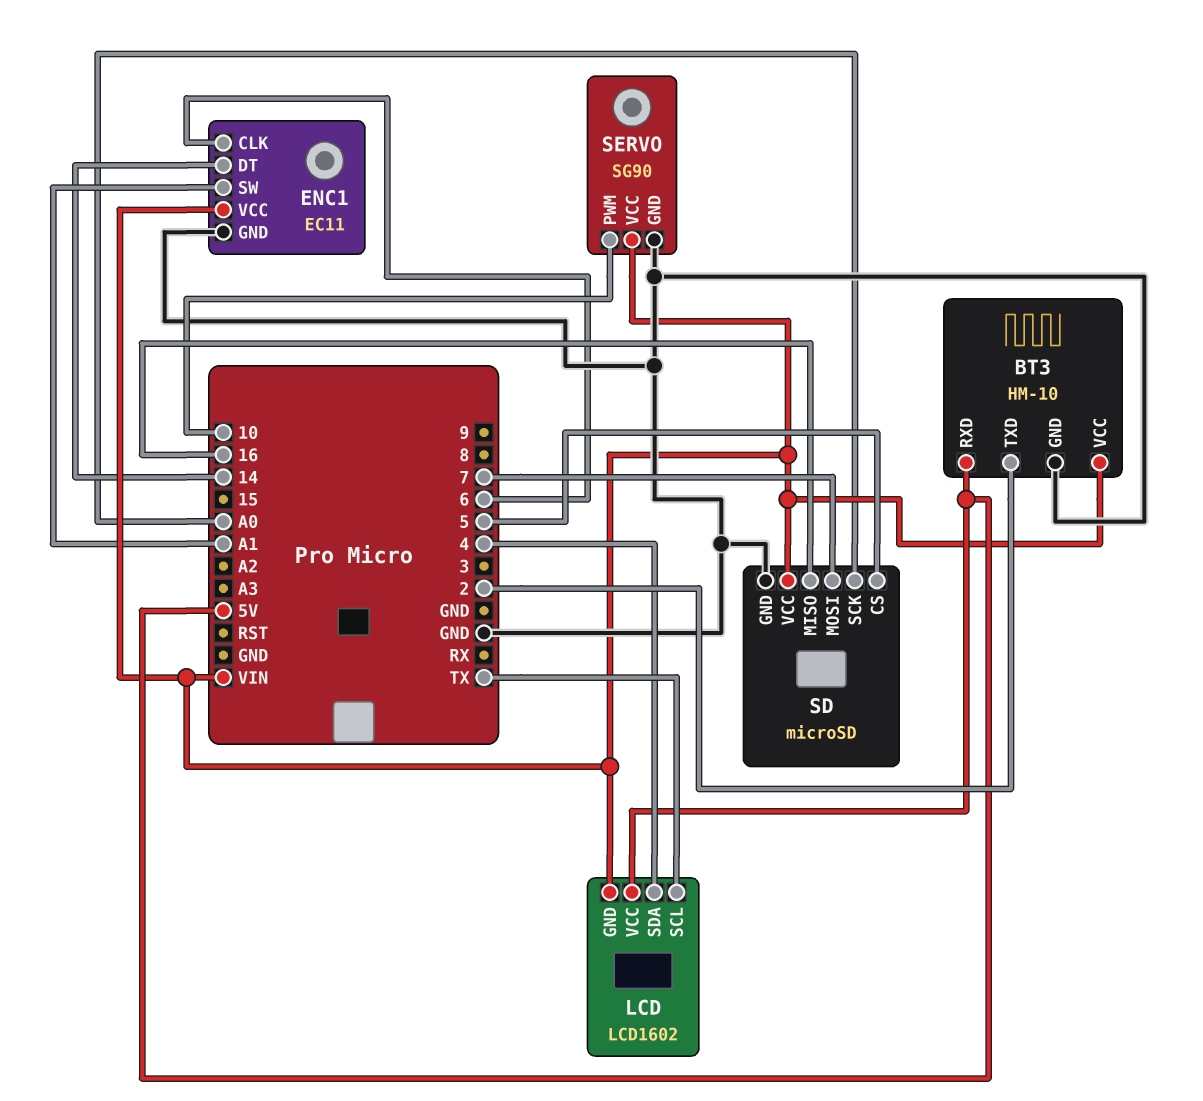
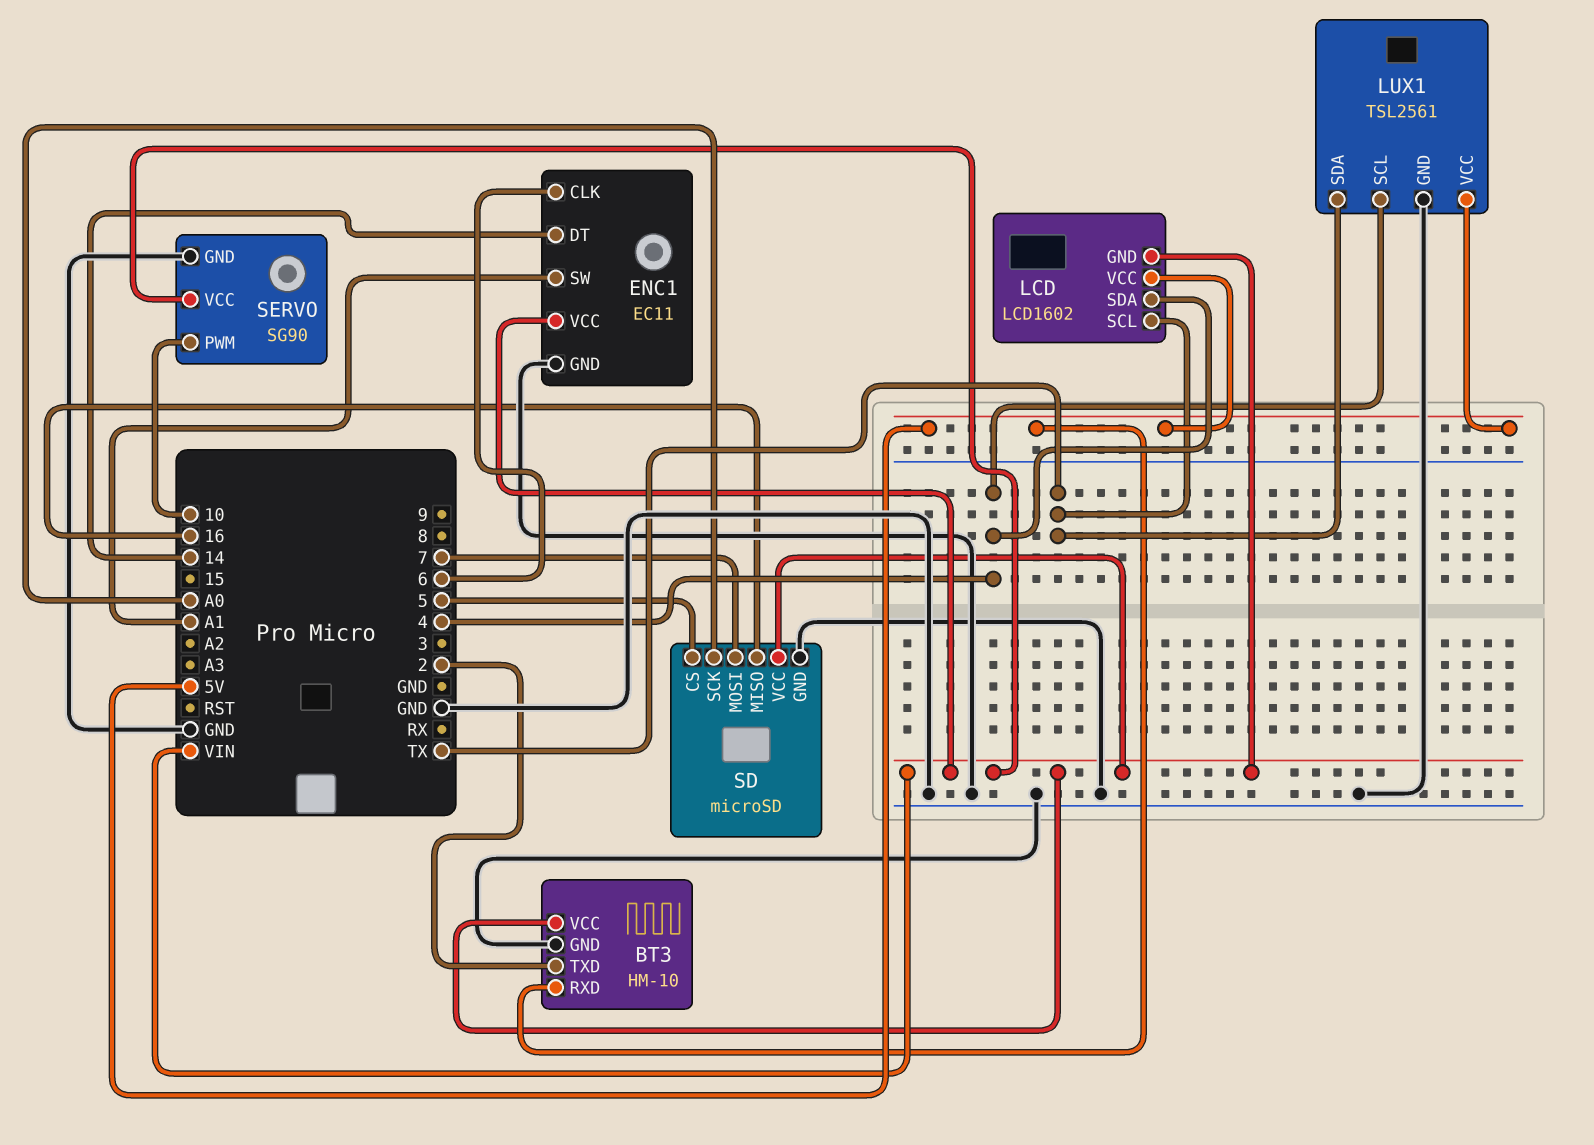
LUX1: none -> TSL2561
LUX1 pin GND: none -> GND
LUX1 pin SCL: none -> 4
LUX1 pin SDA: none -> TX
LUX1 pin VCC: none -> 5V

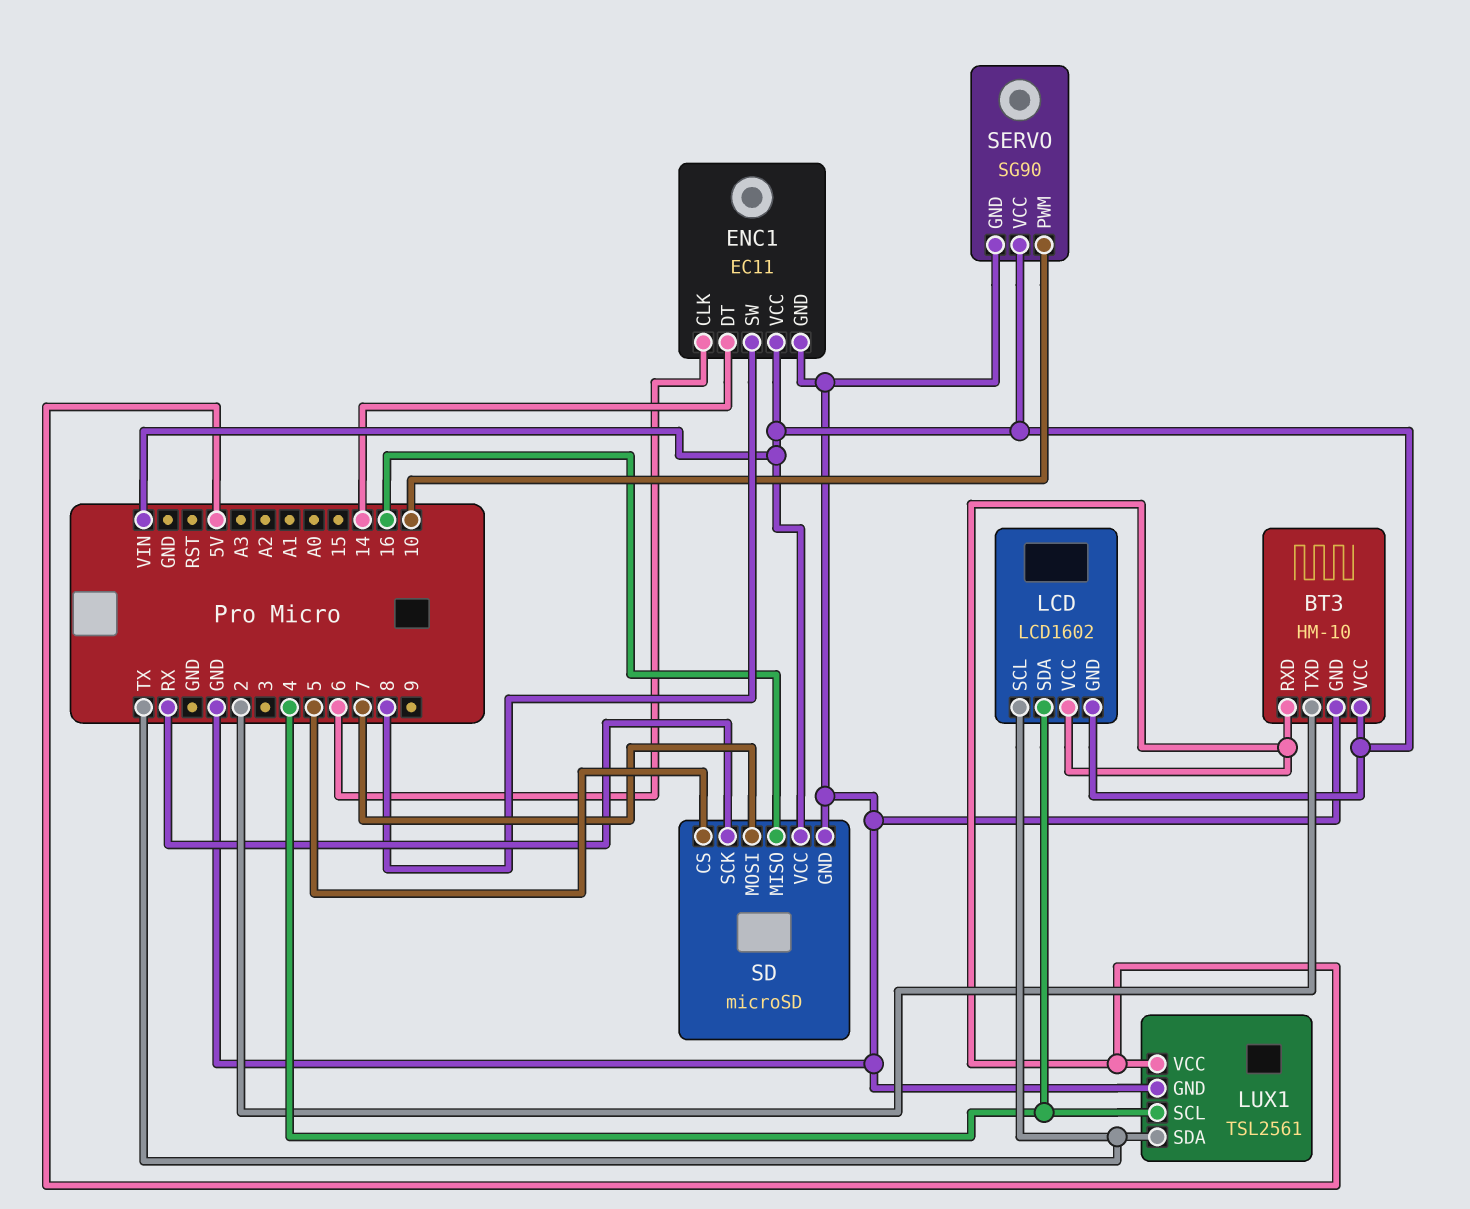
ENC1 pin SW: A1 -> 8
SD pin SCK: A0 -> RX

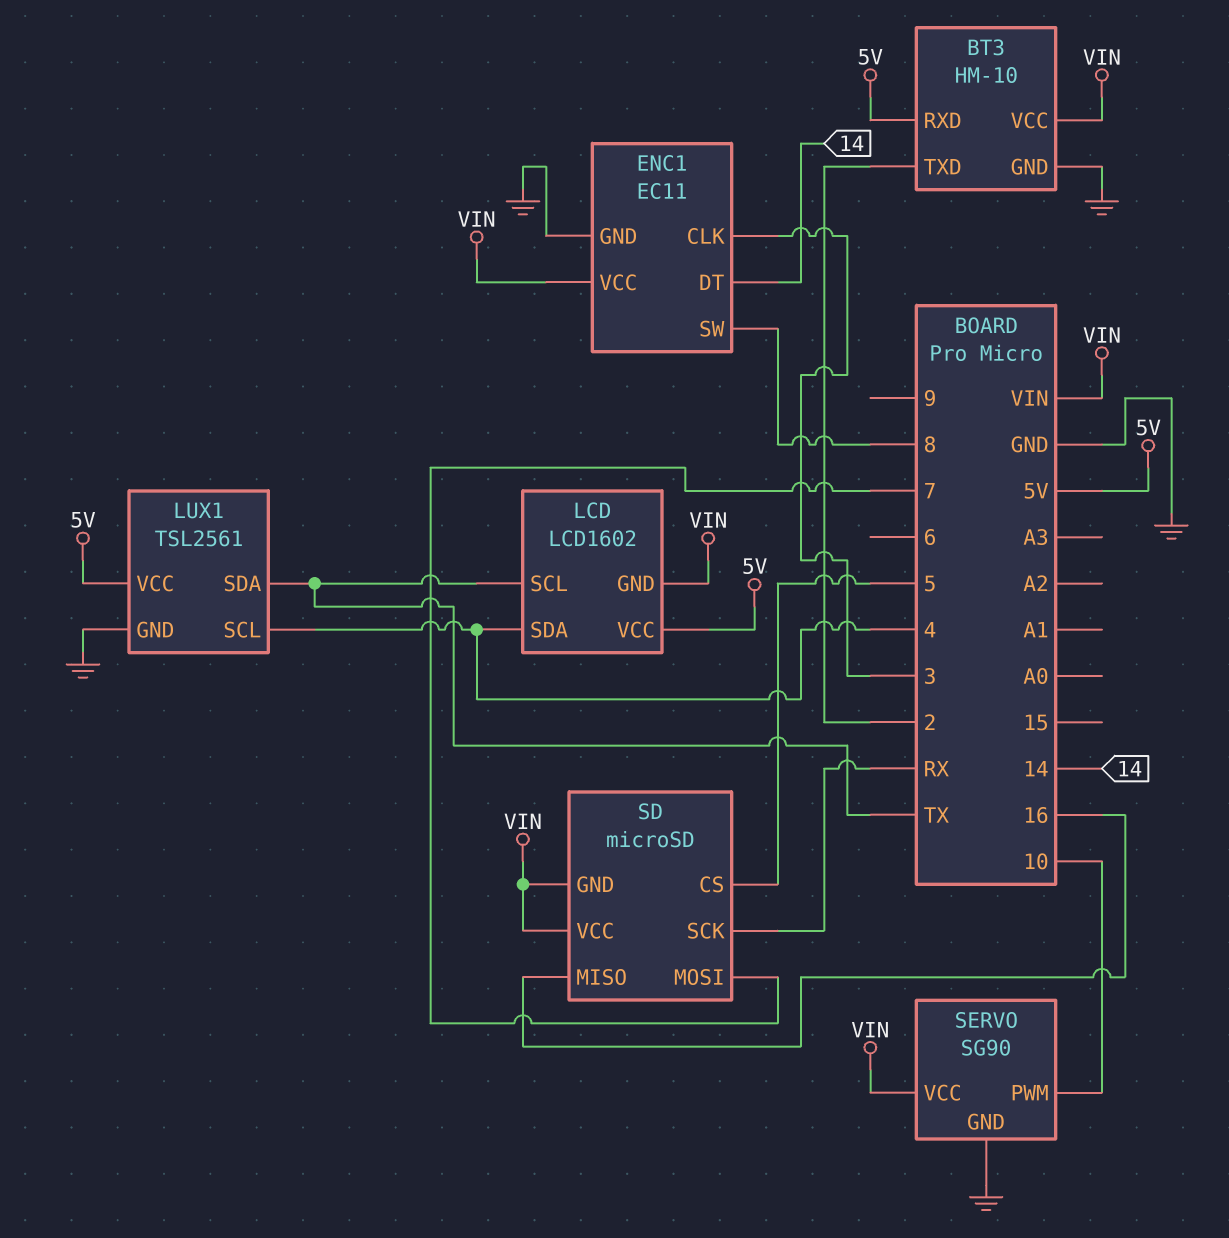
ENC1 pin CLK: 6 -> 3
SD pin GND: GND -> VIN

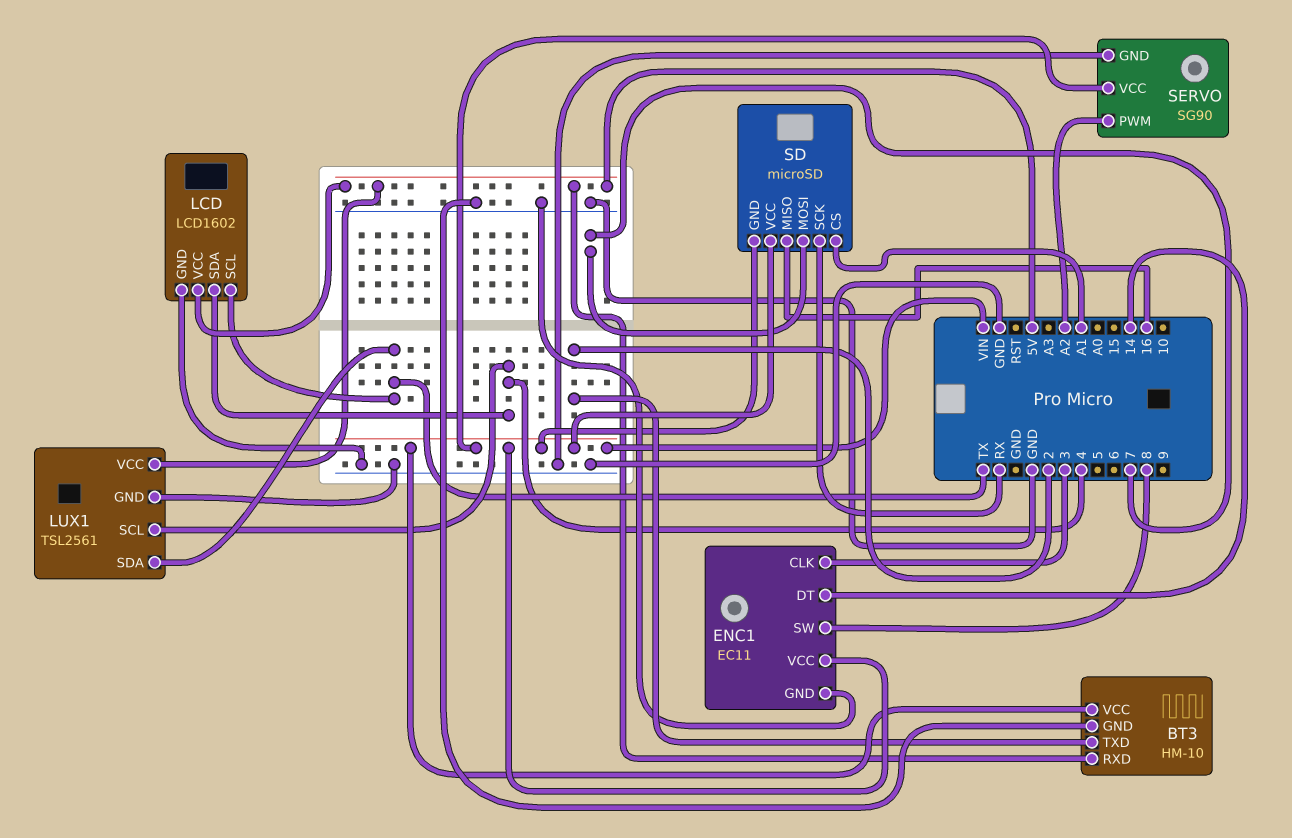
LCD pin GND: VIN -> GND
SD pin CS: 5 -> A1
SERVO pin PWM: 10 -> A2

